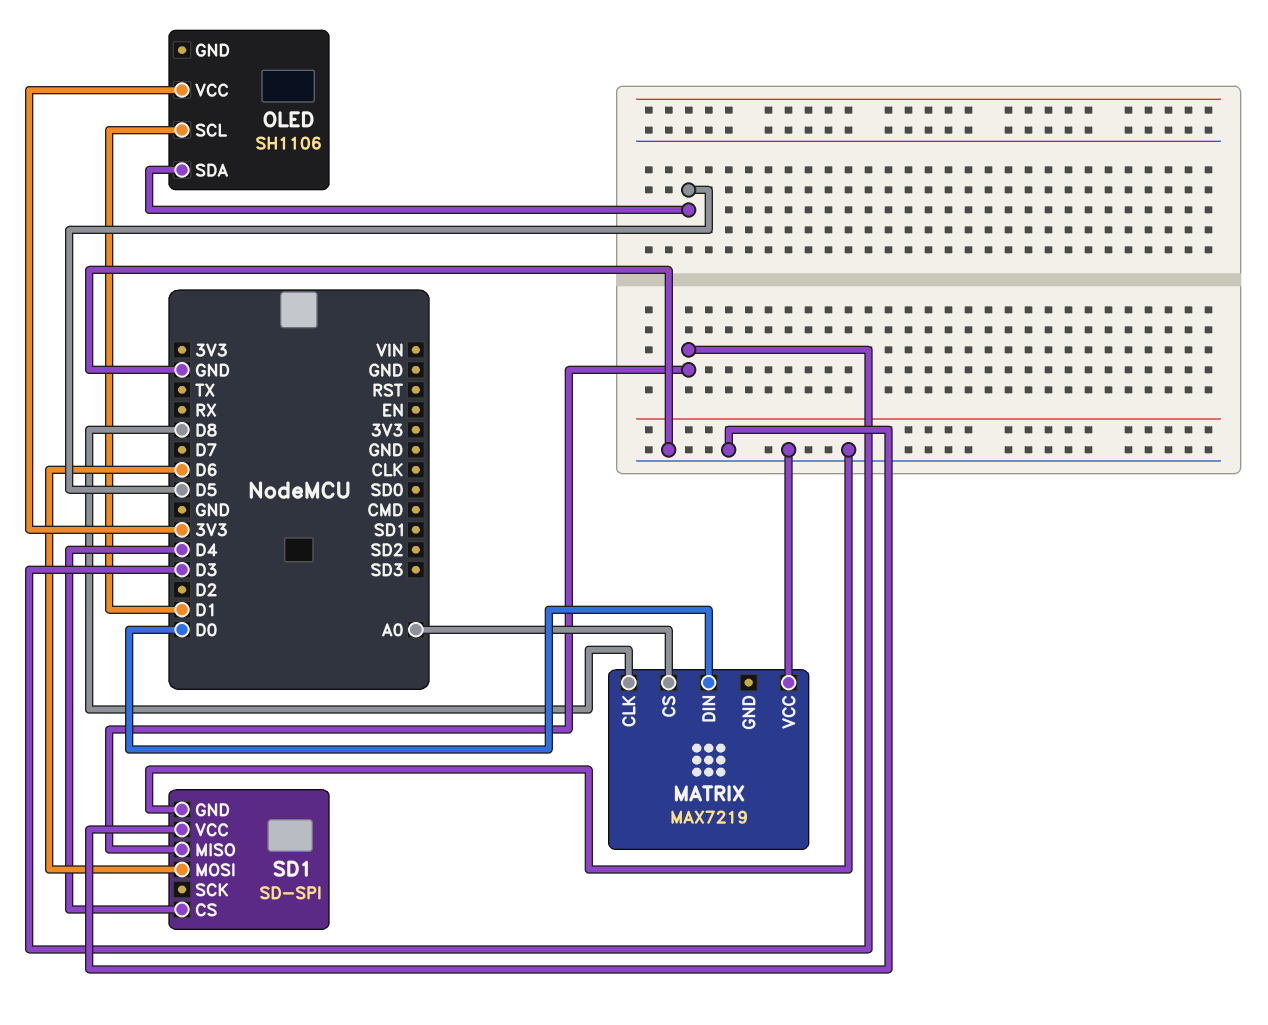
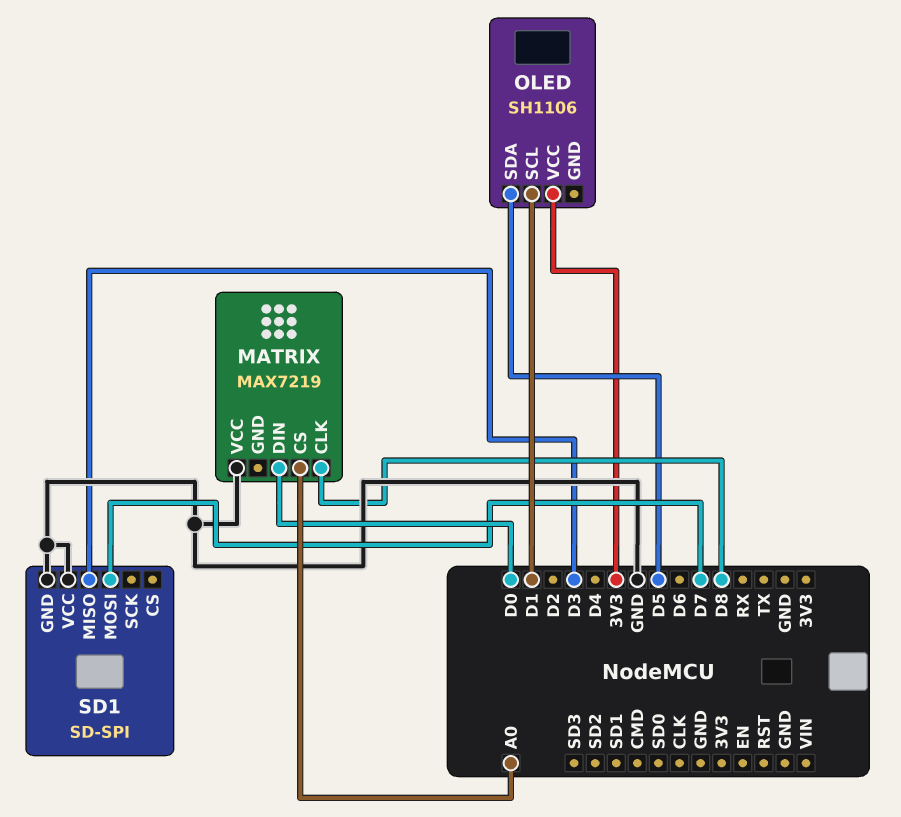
SD1 pin CS: D4 -> none
SD1 pin MOSI: D6 -> D7

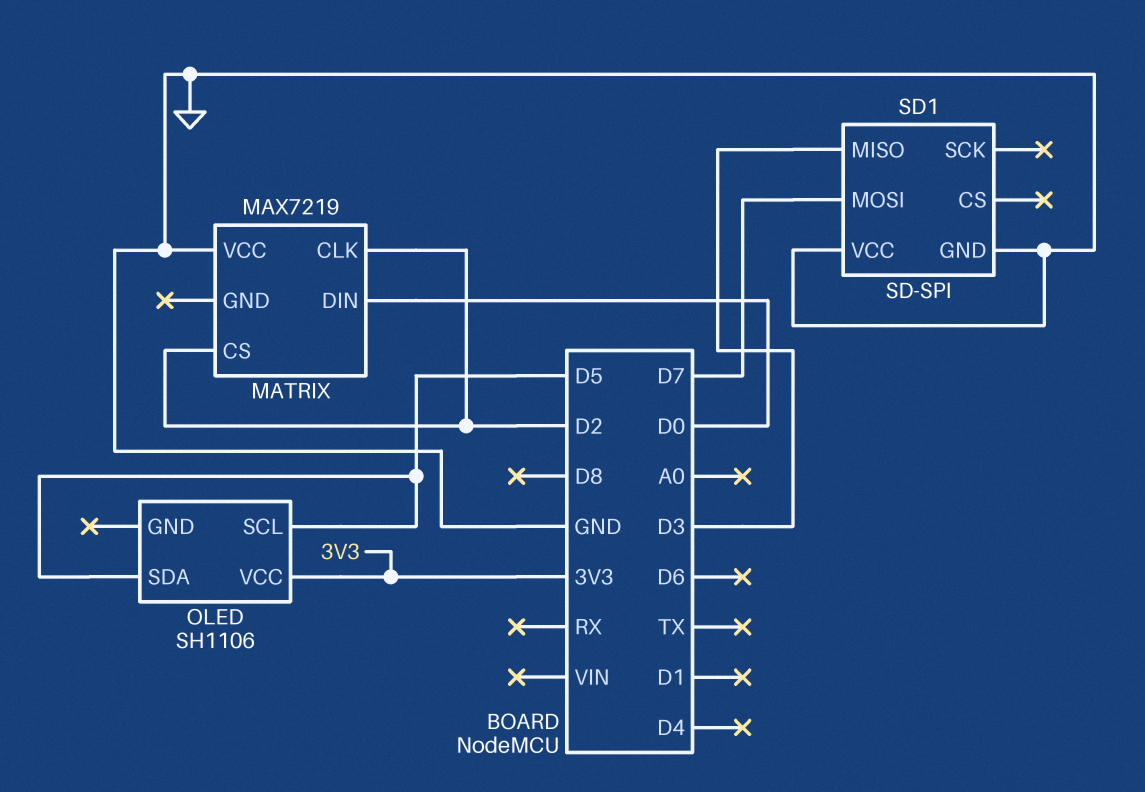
MATRIX pin CLK: D8 -> D2
MATRIX pin CS: A0 -> D2
OLED pin SCL: D1 -> D5

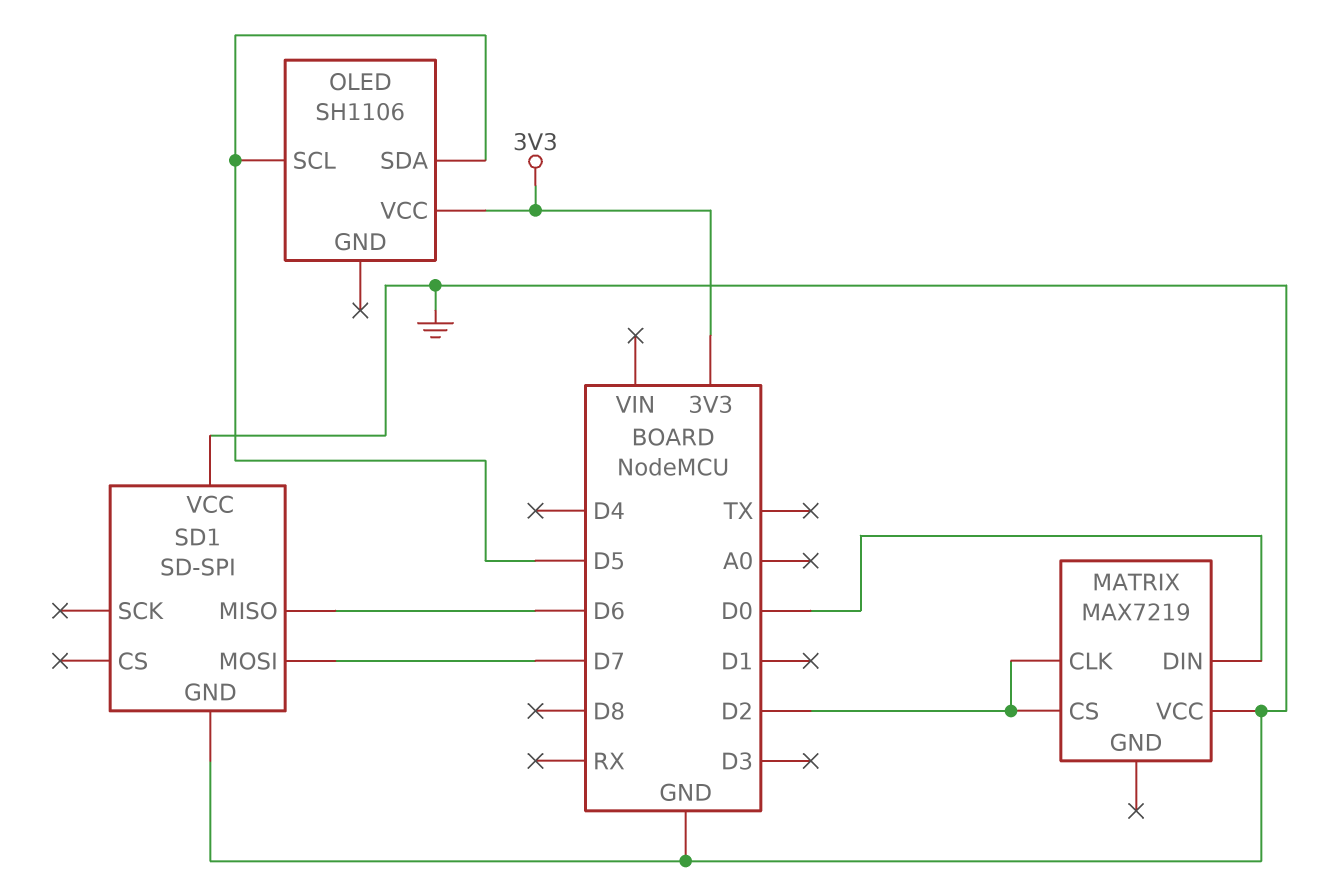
SD1 pin MISO: D3 -> D6

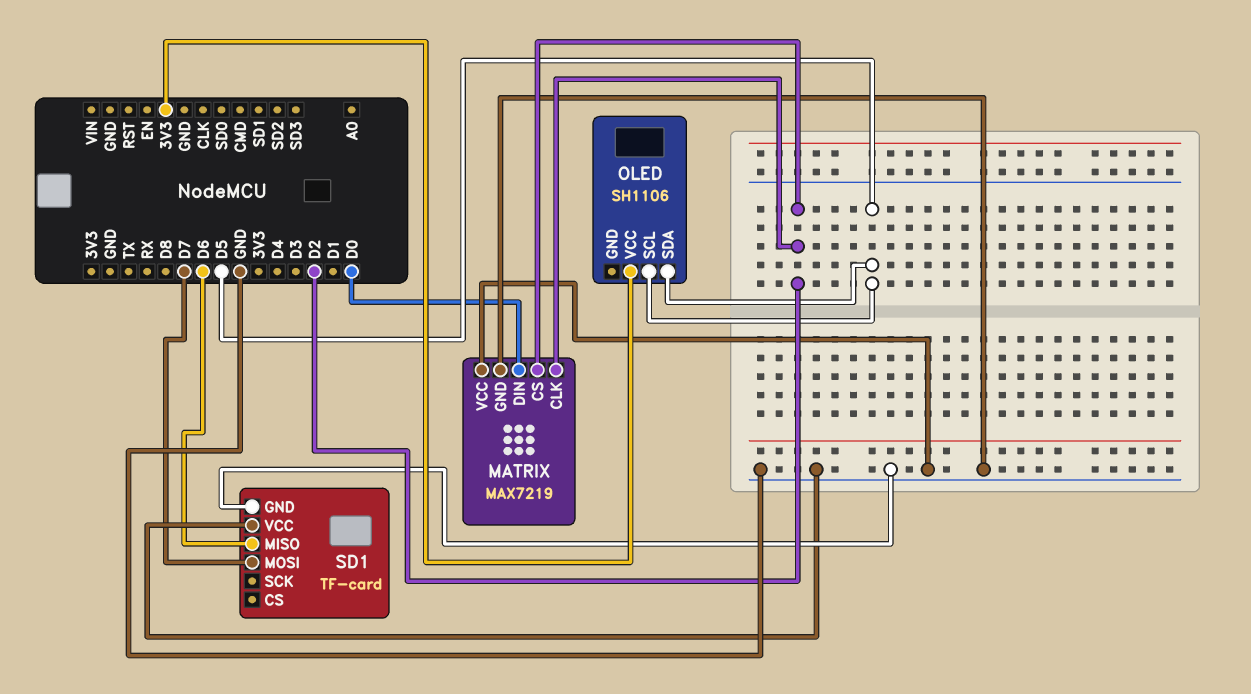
MATRIX pin GND: none -> GND
SD1: SD-SPI -> TF-card

